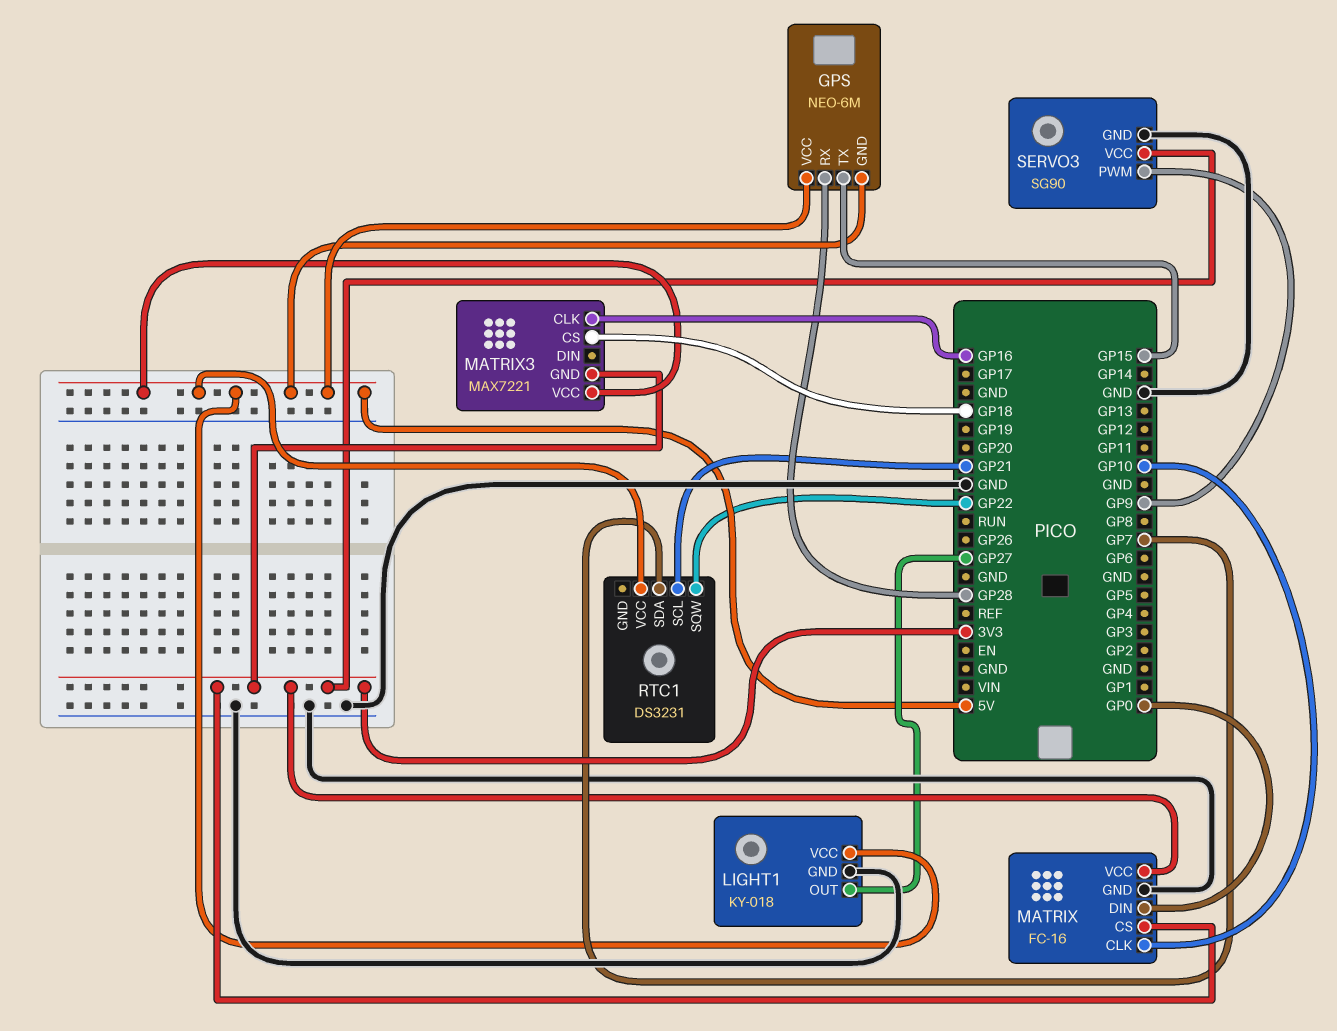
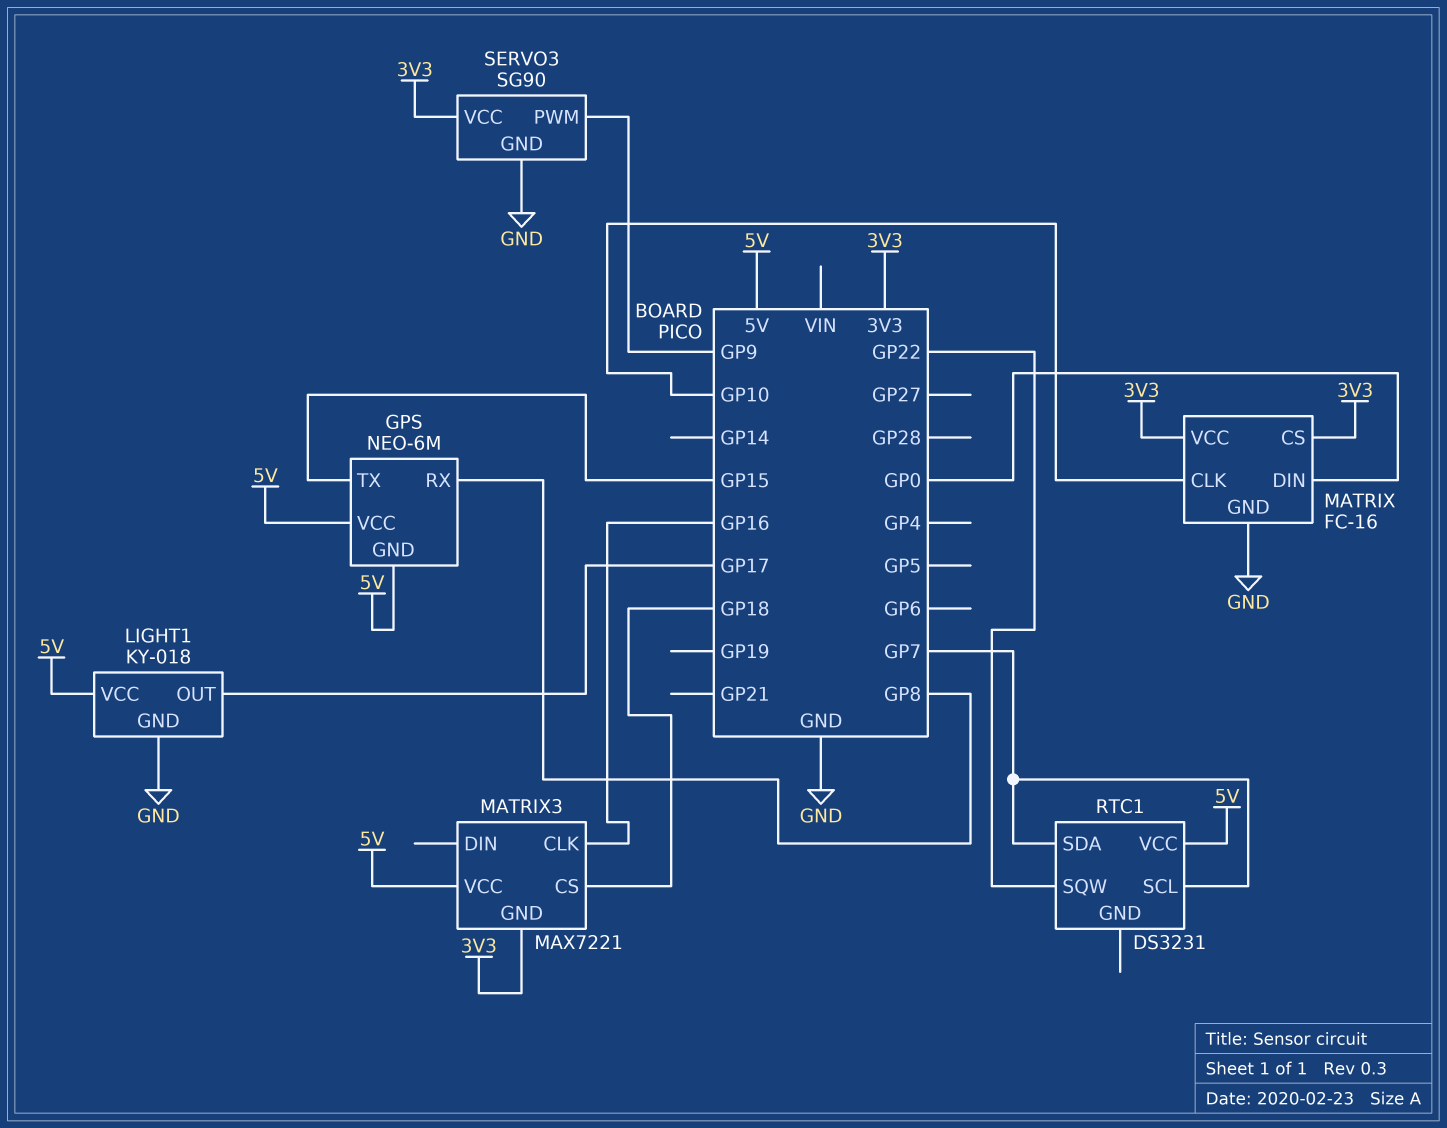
GPS pin RX: GP28 -> GP8
LIGHT1 pin OUT: GP27 -> GP17
RTC1 pin SCL: GP21 -> GP7

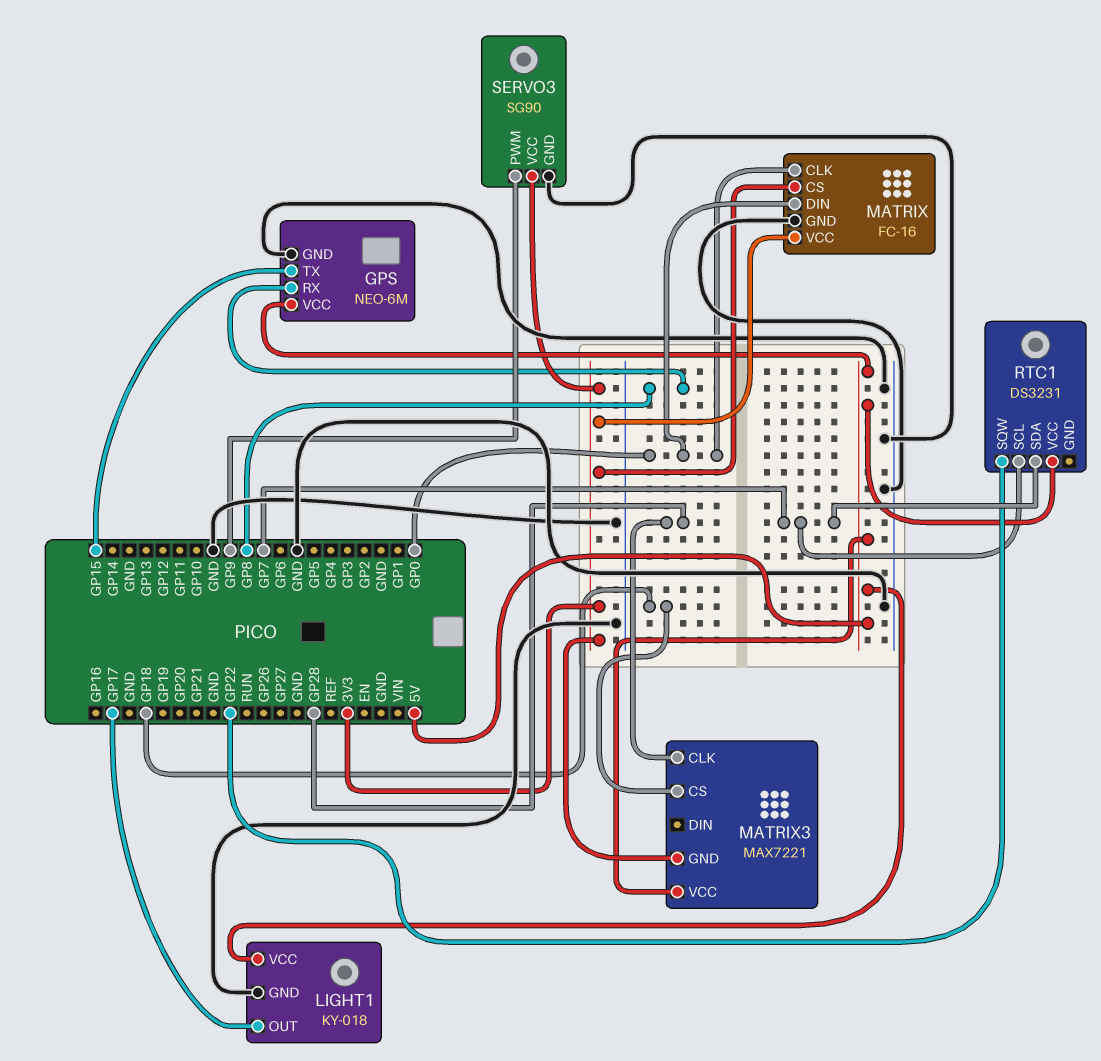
GPS pin GND: 5V -> GND
MATRIX pin CLK: GP10 -> GP0
MATRIX3 pin CLK: GP16 -> GP28

